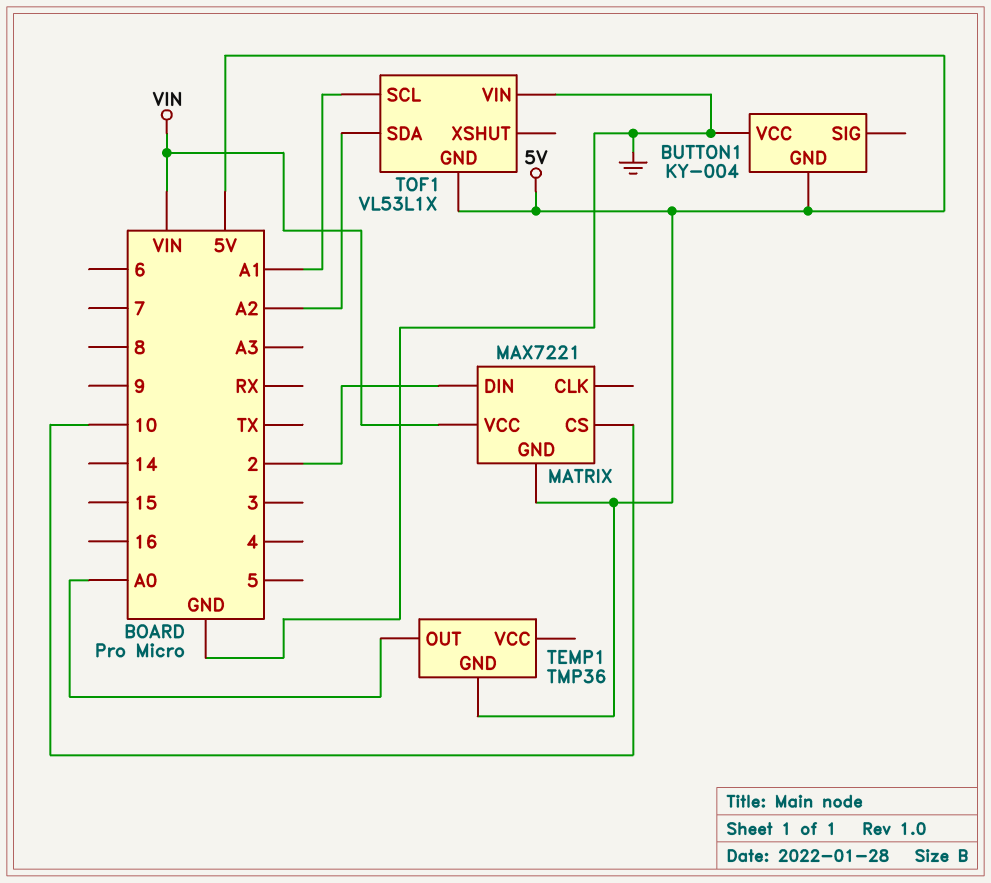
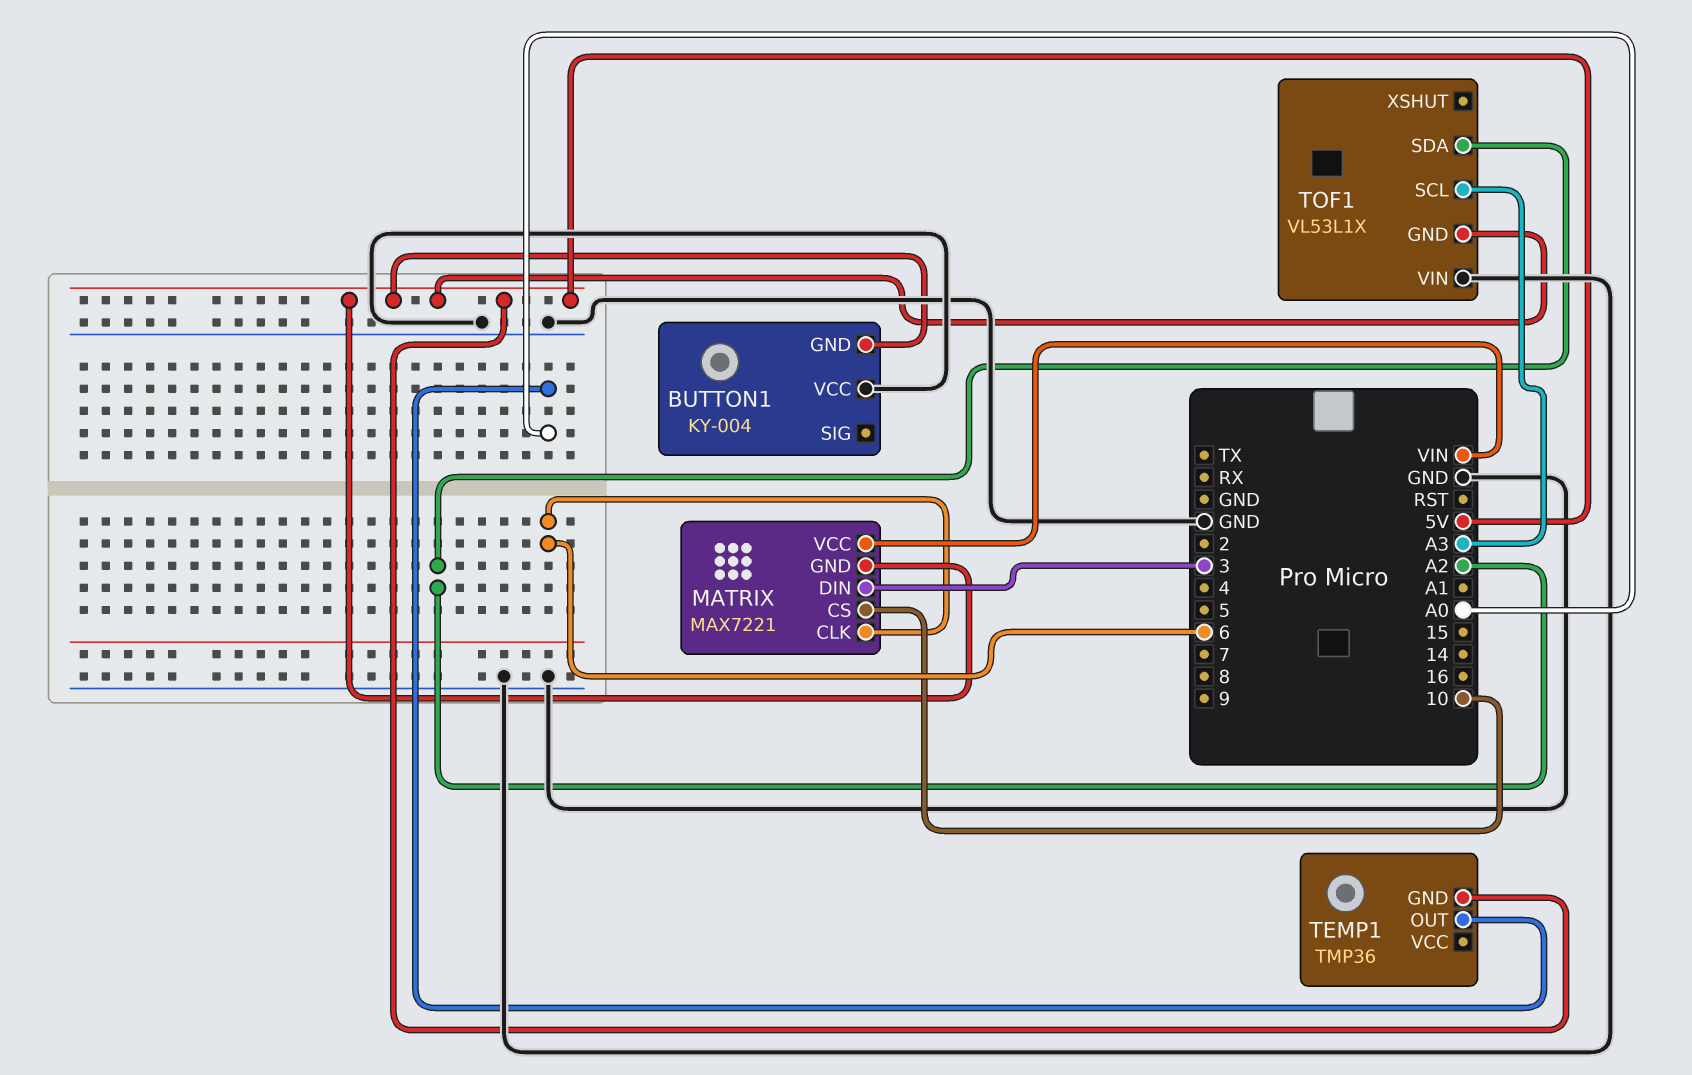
MATRIX pin CLK: none -> 6
MATRIX pin DIN: 2 -> 3
TOF1 pin SCL: A1 -> A3

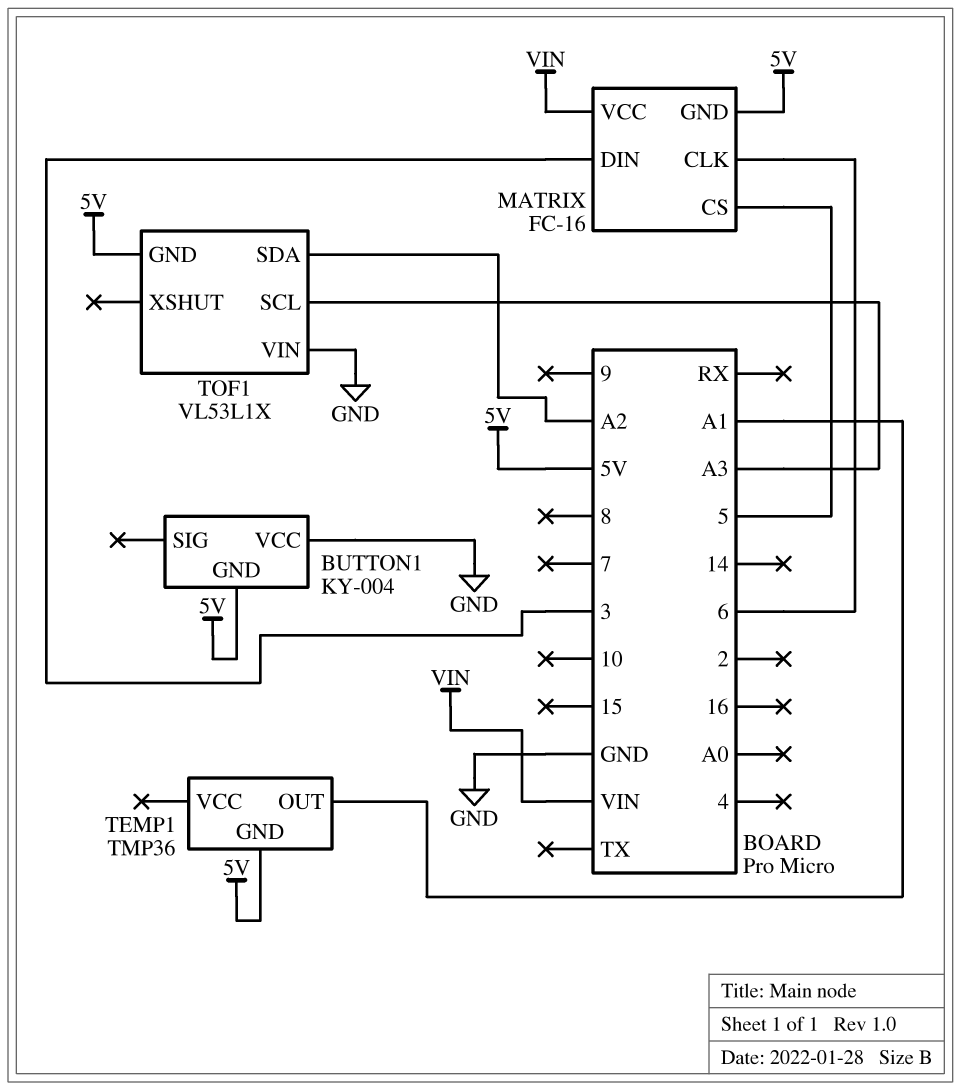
MATRIX: MAX7221 -> FC-16
MATRIX pin CS: 10 -> 5
TEMP1 pin OUT: A0 -> A1

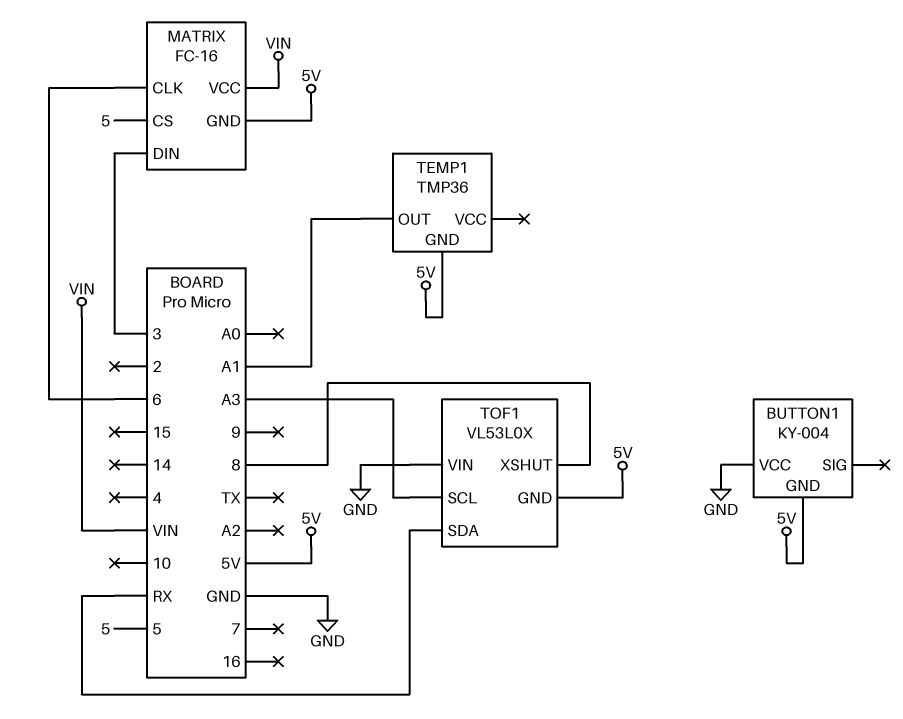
TOF1: VL53L1X -> VL53L0X
TOF1 pin SDA: A2 -> RX
TOF1 pin XSHUT: none -> 8

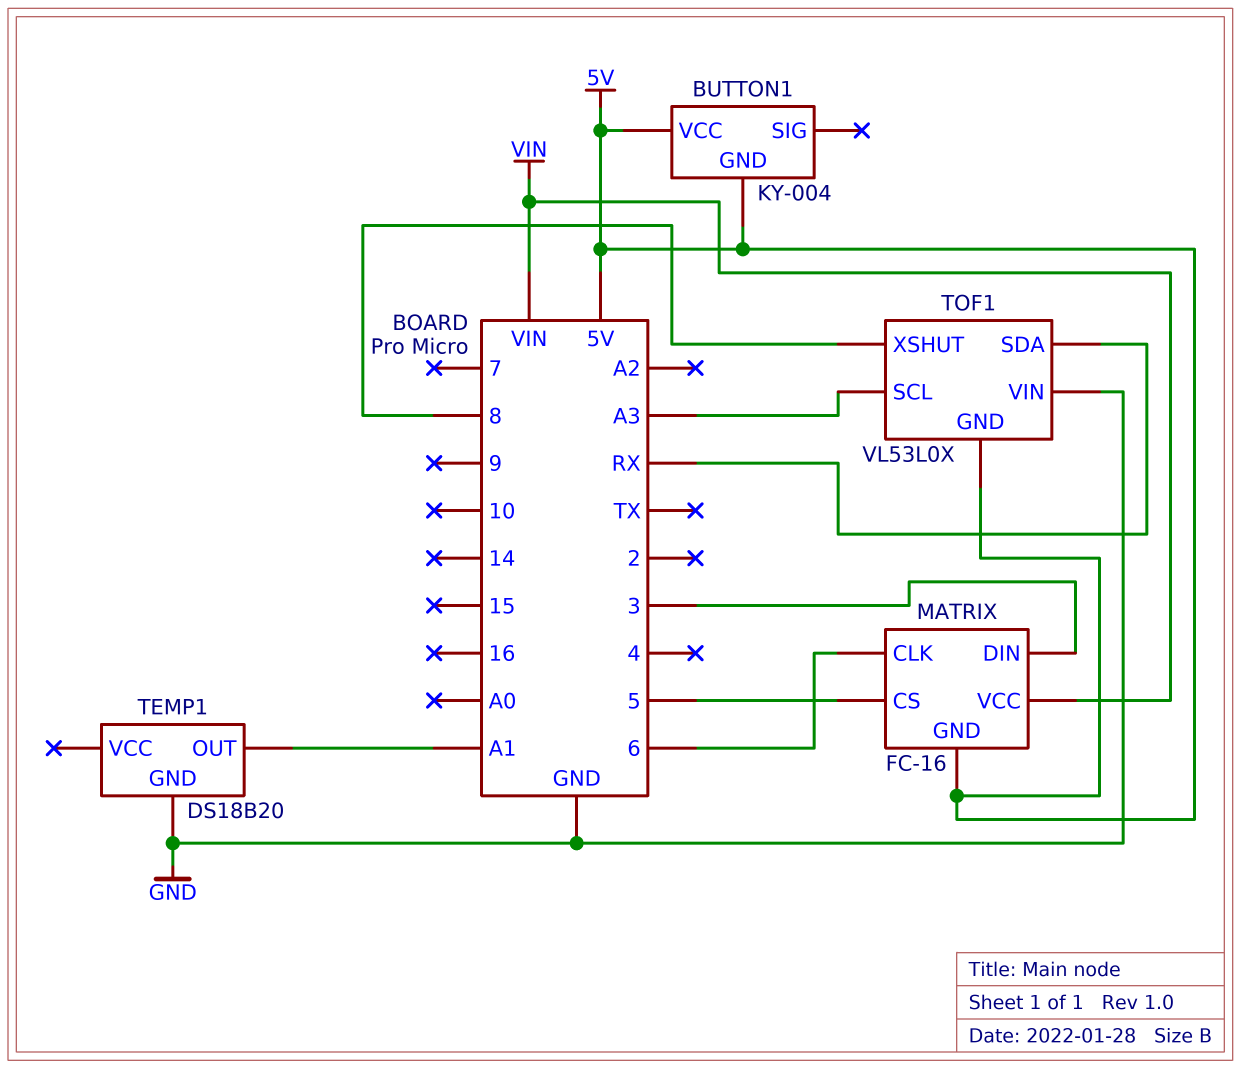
BUTTON1 pin VCC: GND -> 5V
TEMP1: TMP36 -> DS18B20
TEMP1 pin GND: 5V -> GND

